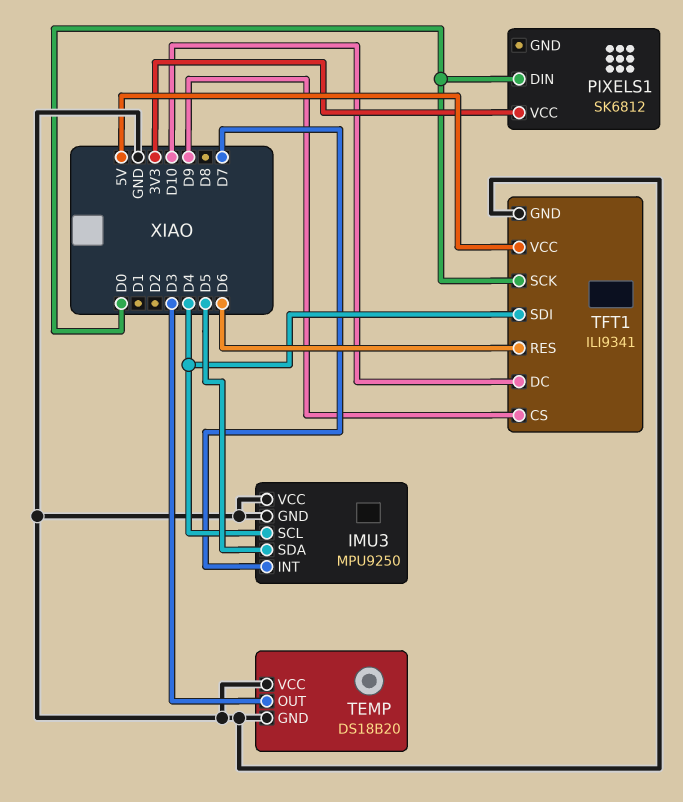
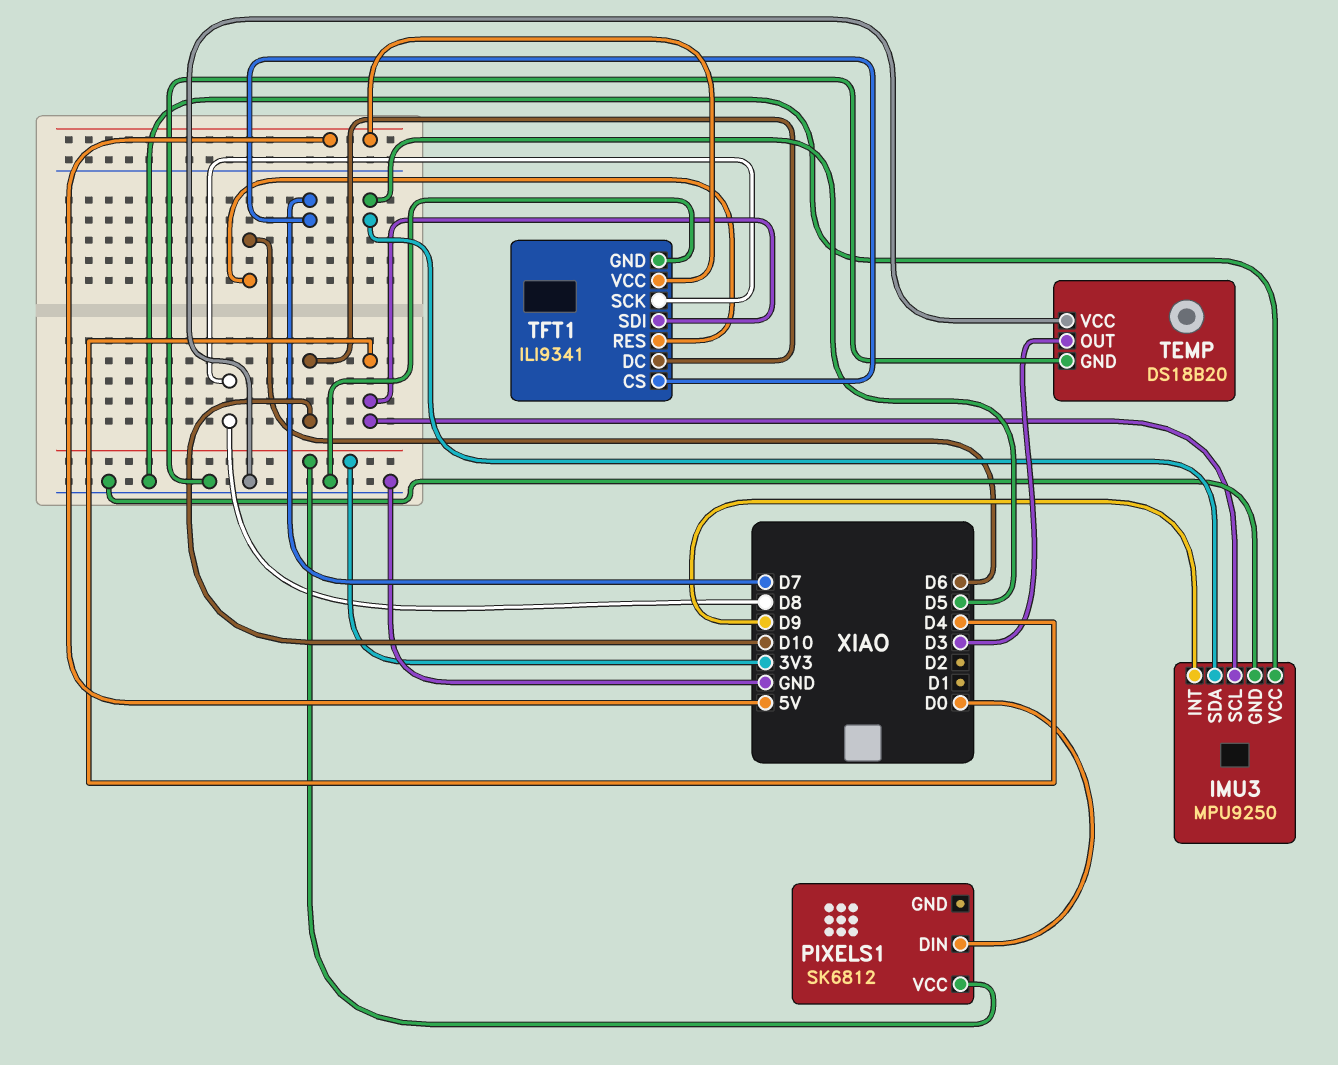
IMU3 pin INT: D7 -> D9
TFT1 pin CS: D9 -> D7
TFT1 pin SCK: D0 -> D8

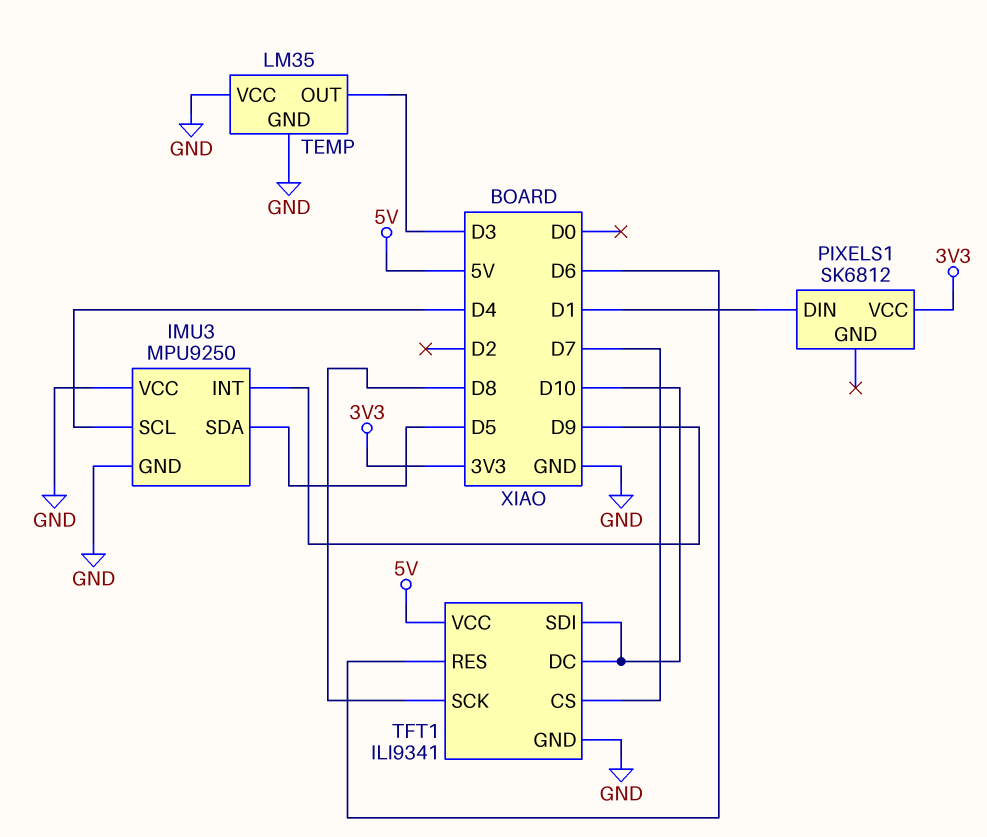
PIXELS1 pin DIN: D0 -> D1
TEMP: DS18B20 -> LM35
TFT1 pin SDI: D4 -> D10

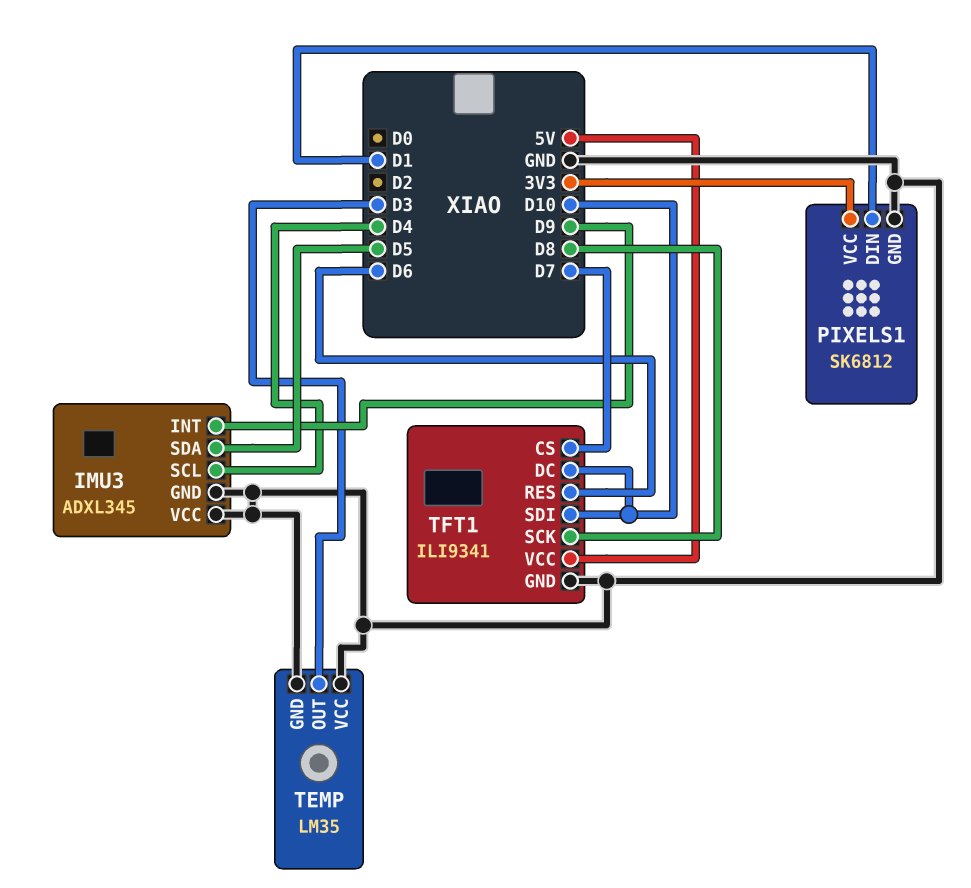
IMU3: MPU9250 -> ADXL345
PIXELS1 pin GND: none -> GND

